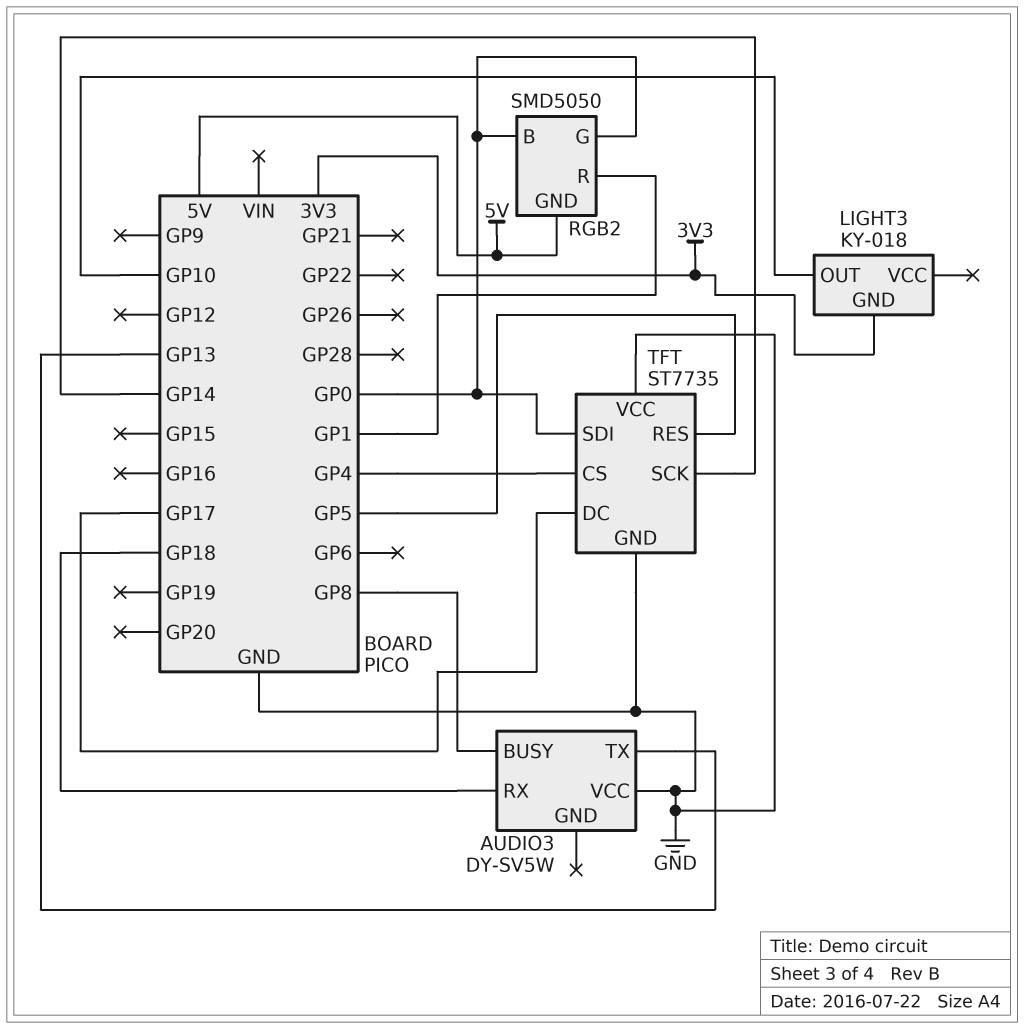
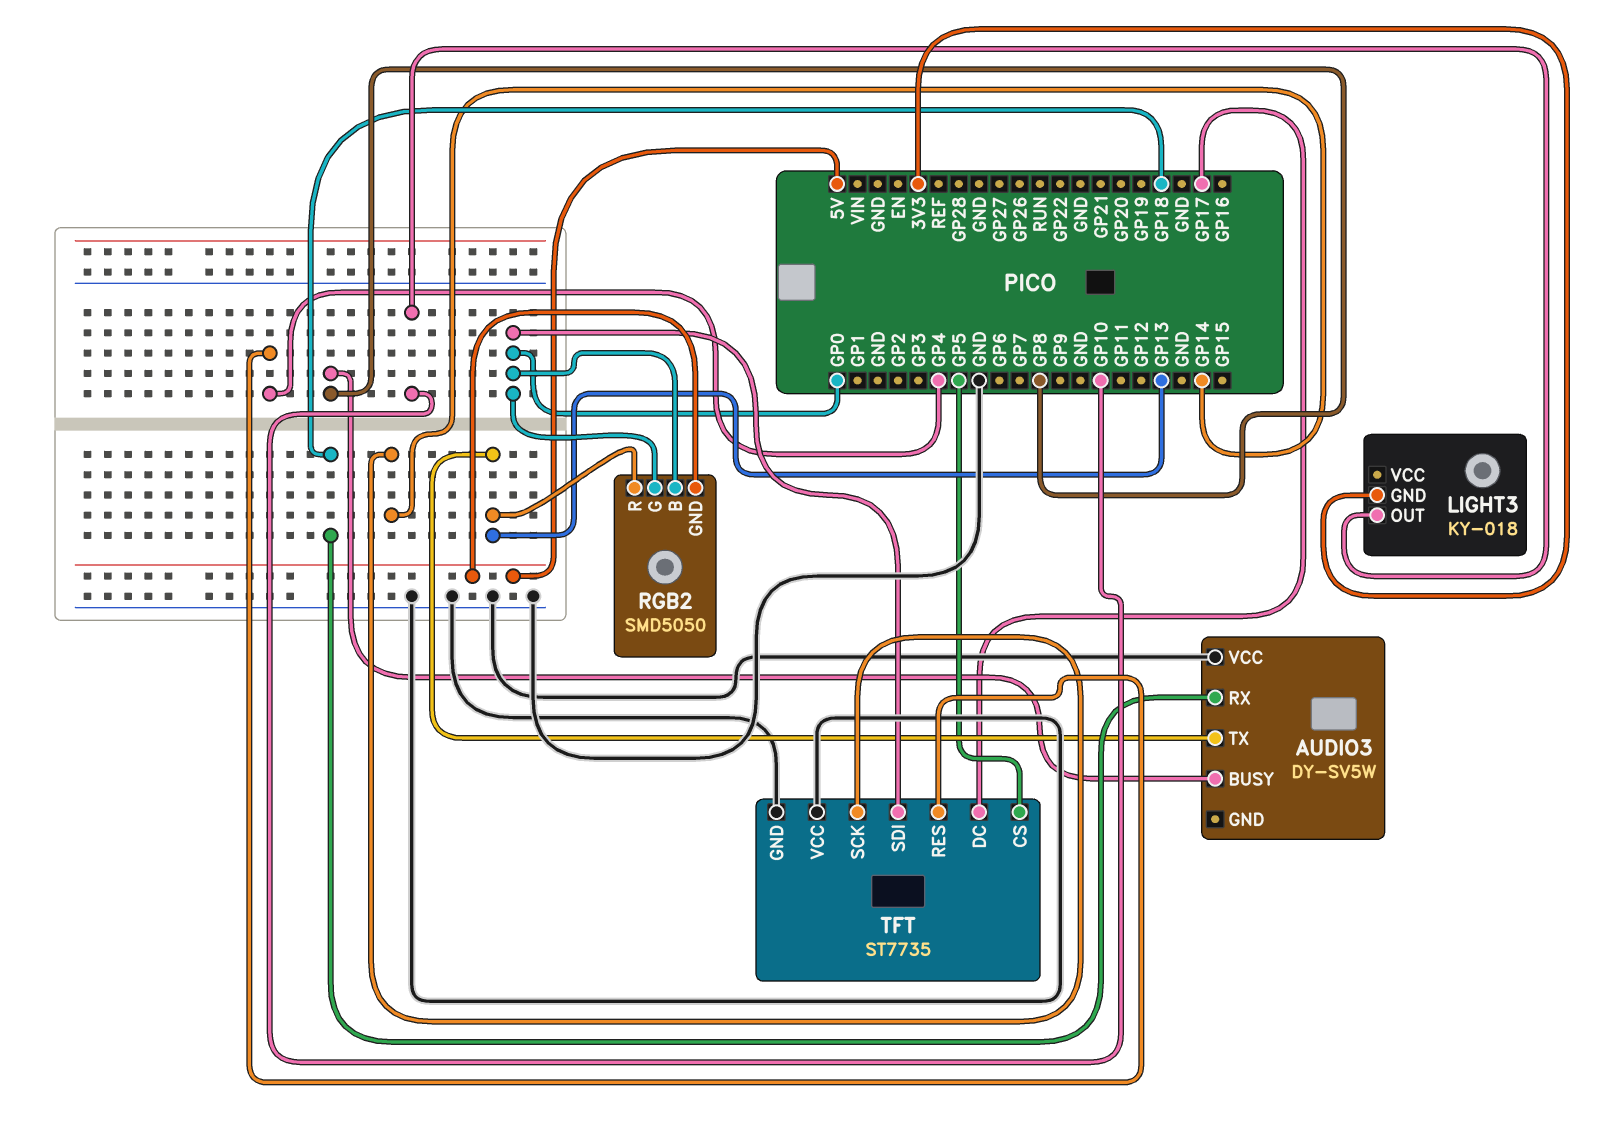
RGB2 pin R: GP1 -> GP13
TFT pin CS: GP4 -> GP5
TFT pin RES: GP5 -> GP4

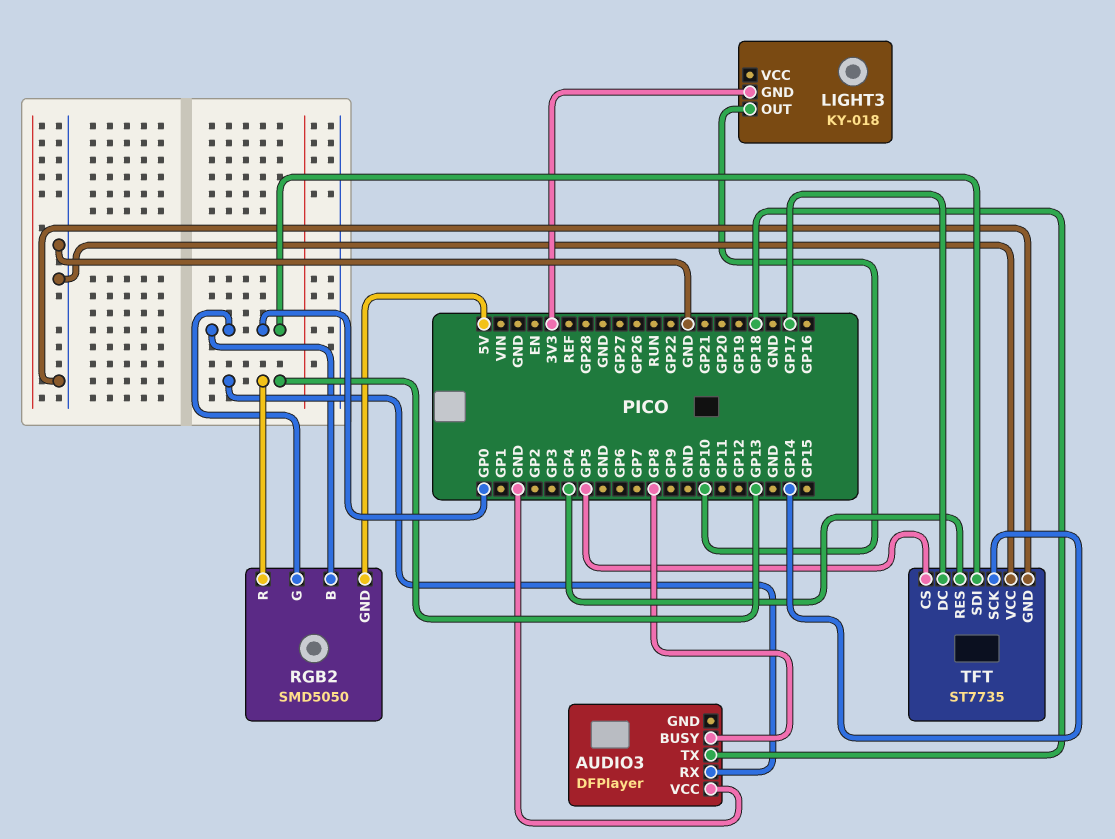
AUDIO3: DY-SV5W -> DFPlayer
AUDIO3 pin RX: GP18 -> GP13
AUDIO3 pin TX: GP13 -> GP18

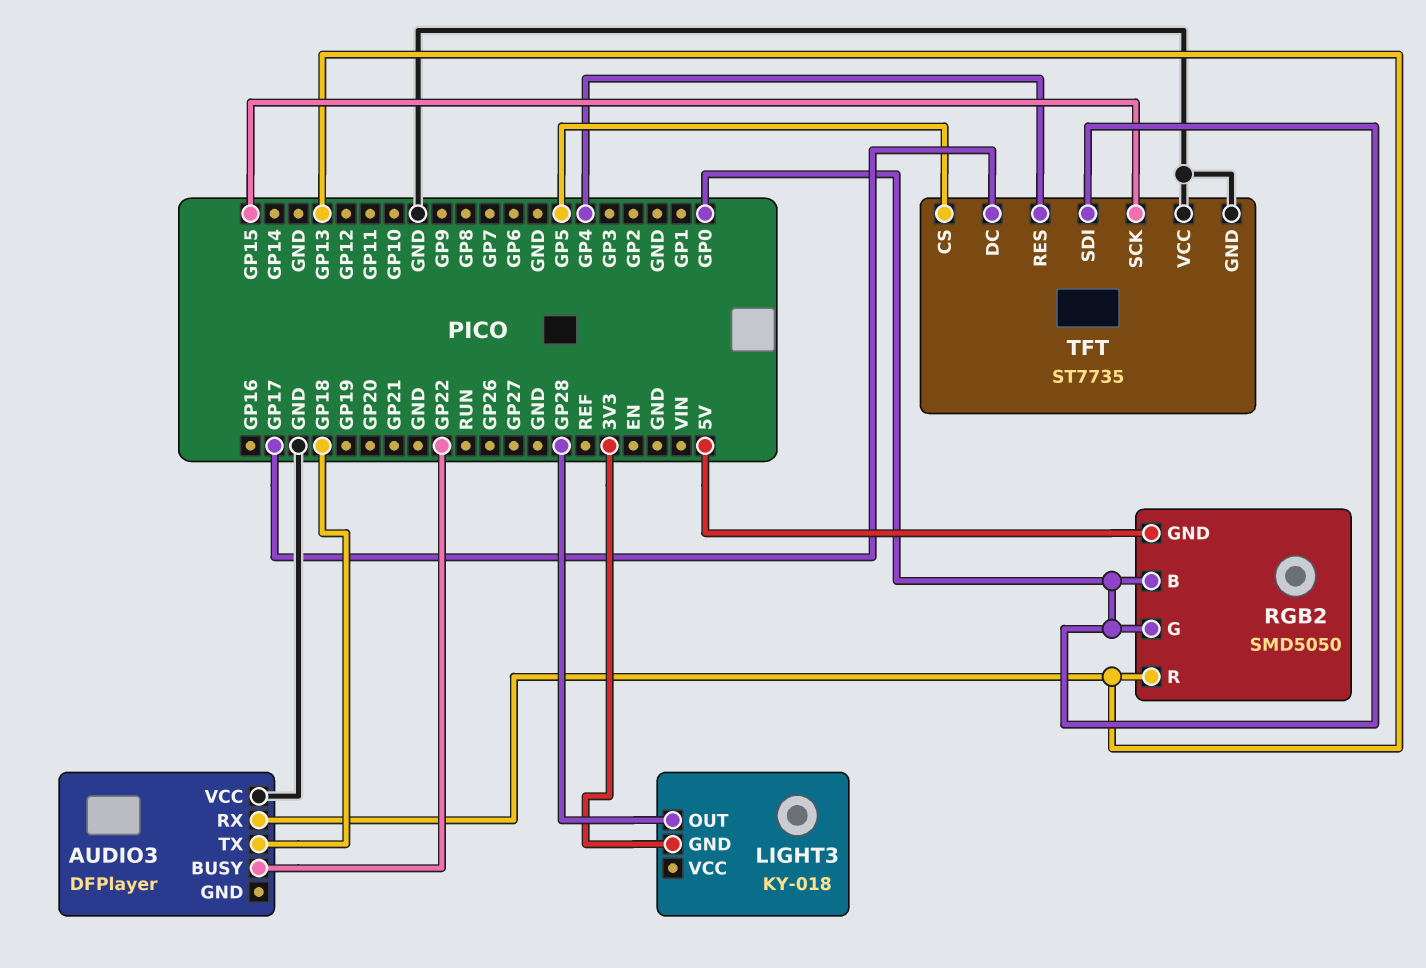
AUDIO3 pin BUSY: GP8 -> GP22
LIGHT3 pin OUT: GP10 -> GP28
TFT pin SCK: GP14 -> GP15

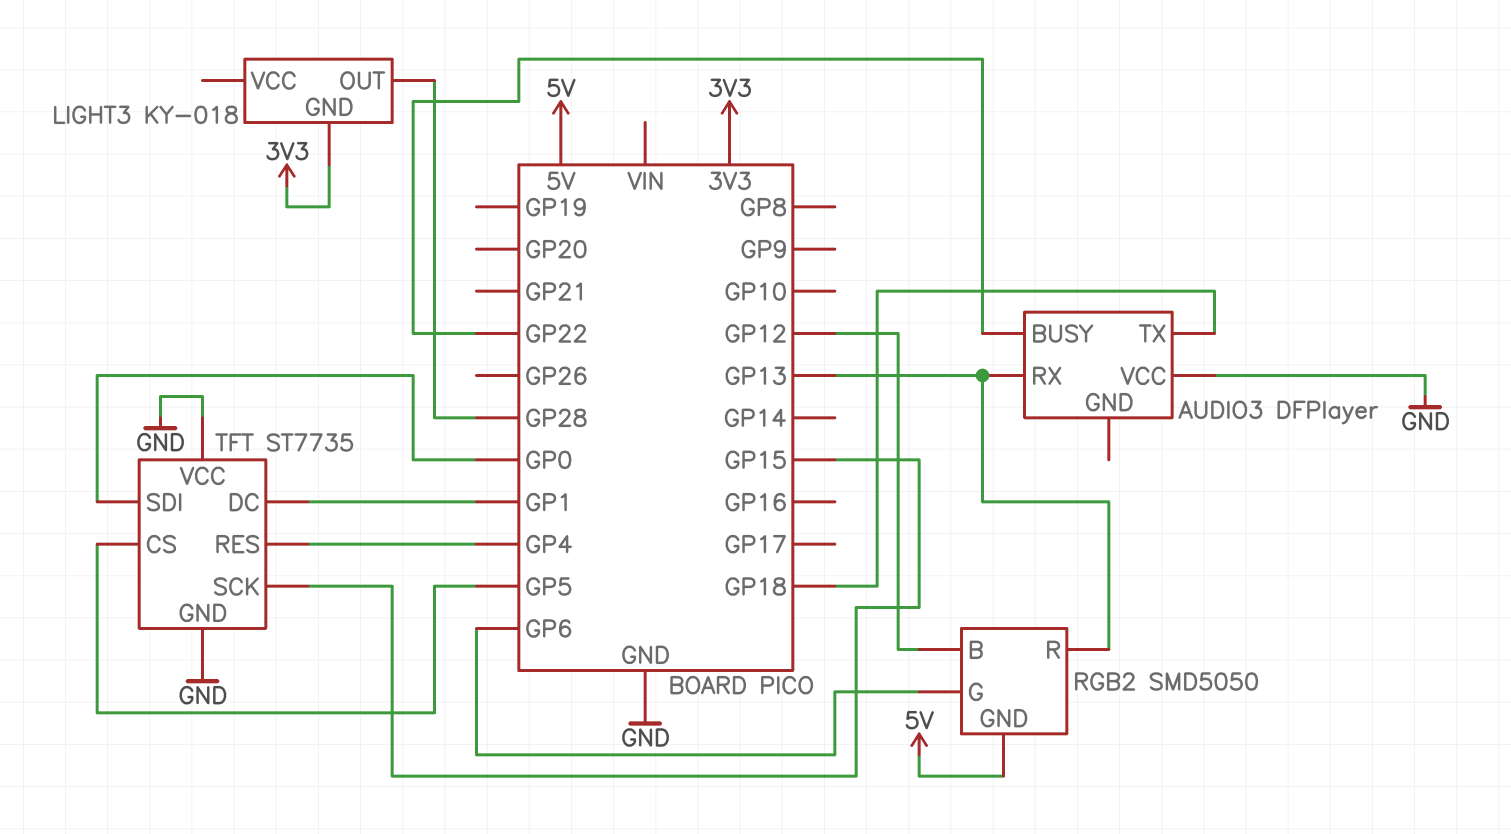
RGB2 pin B: GP0 -> GP12
RGB2 pin G: GP0 -> GP6
TFT pin DC: GP17 -> GP1

